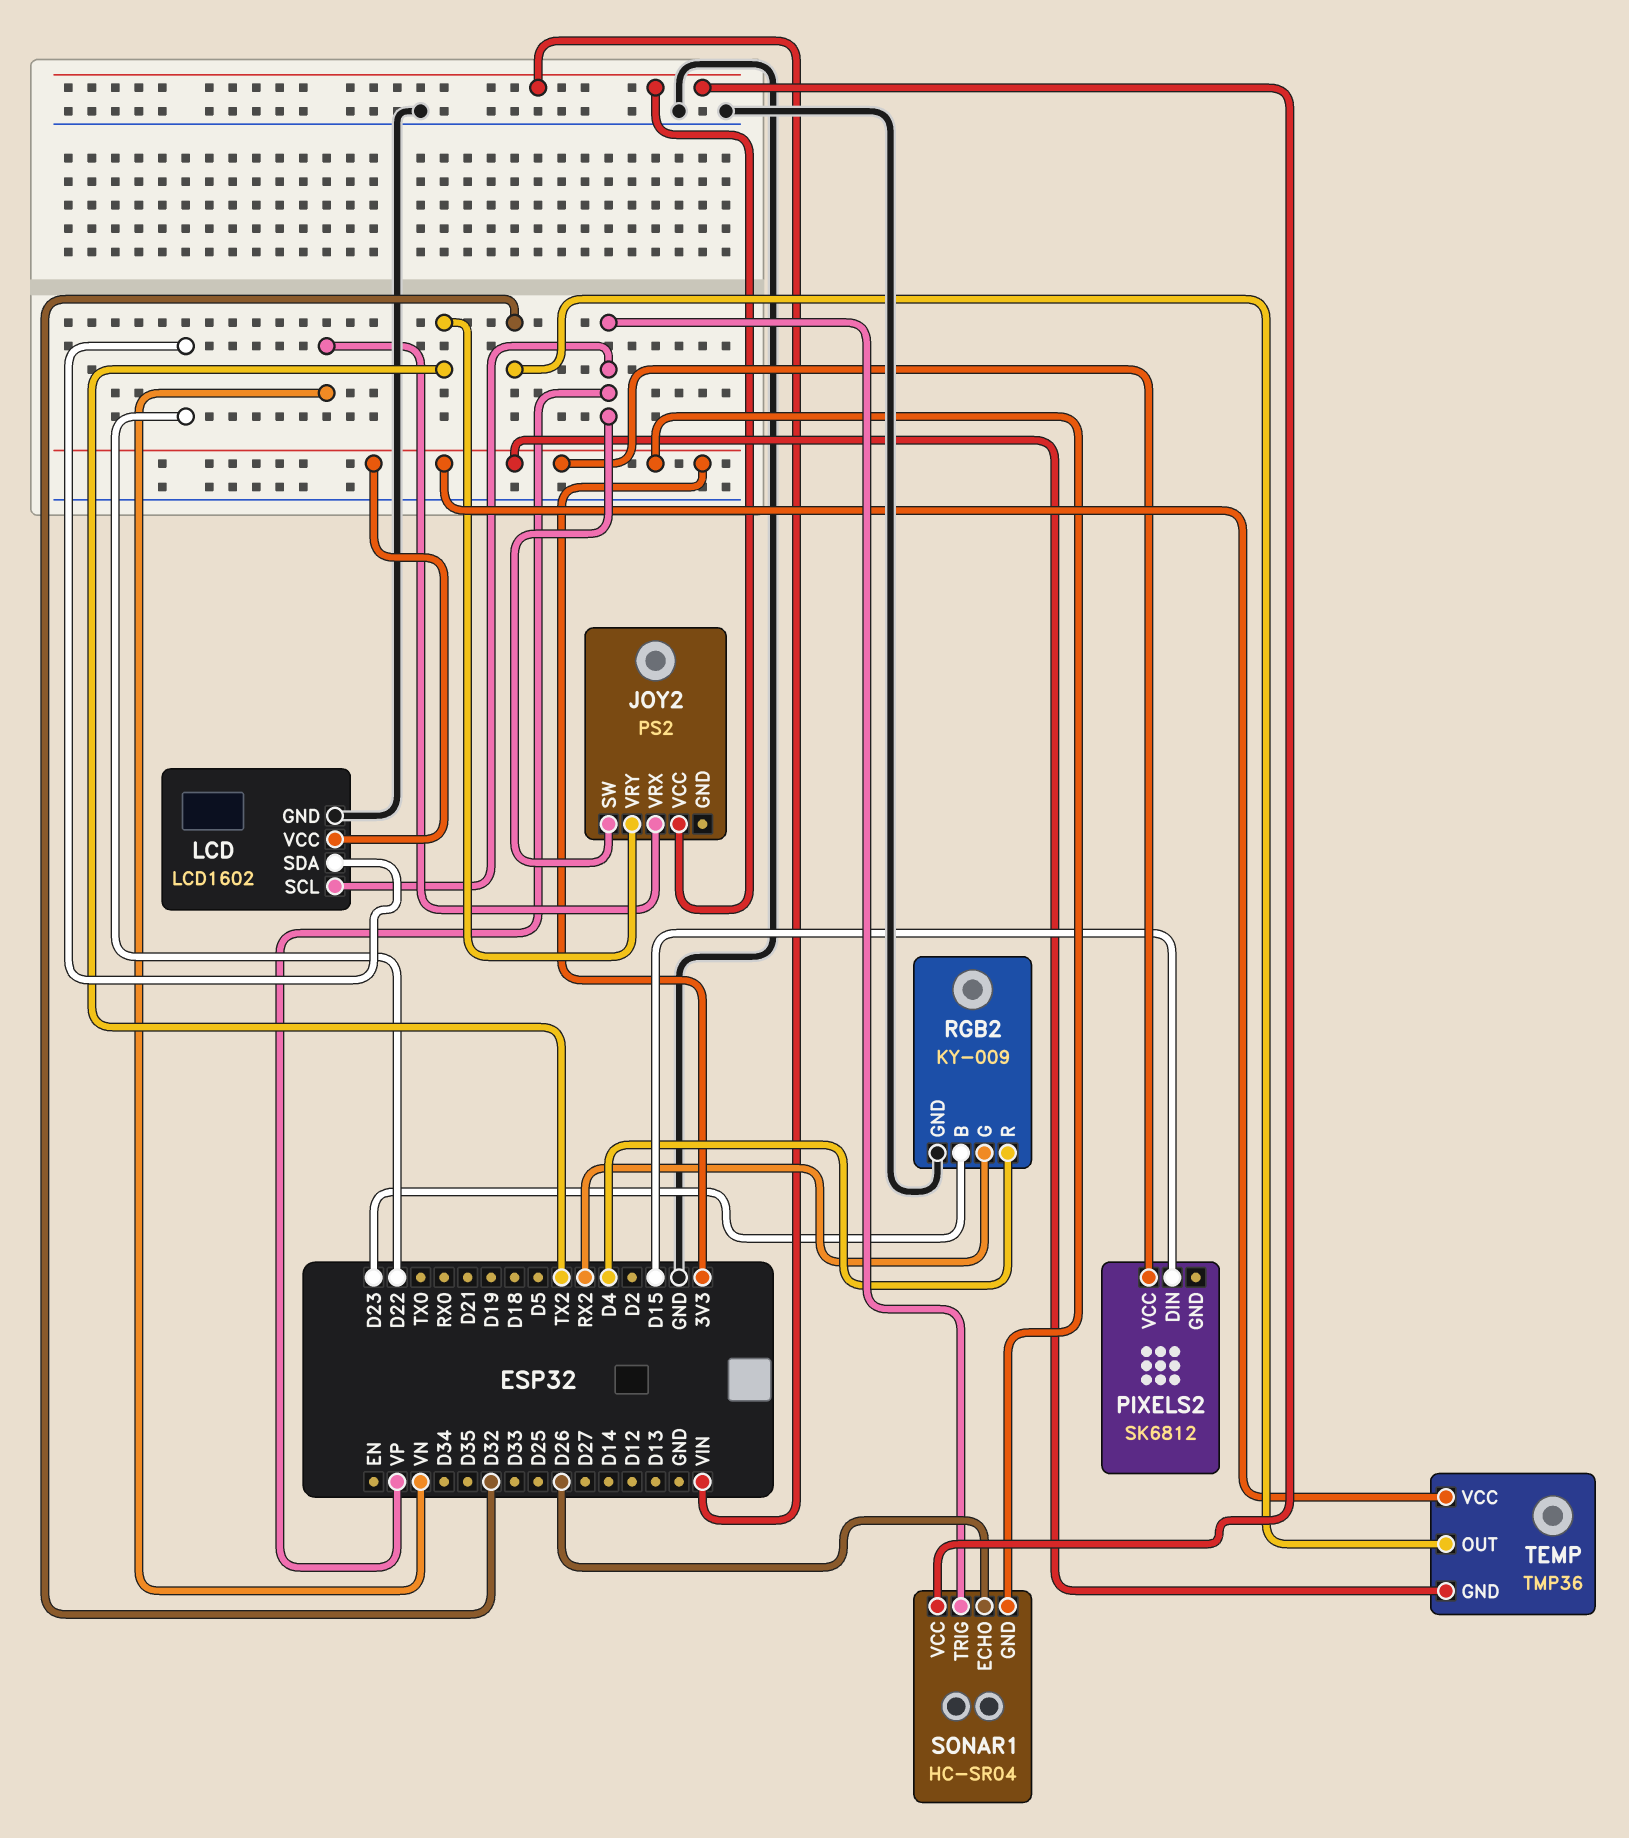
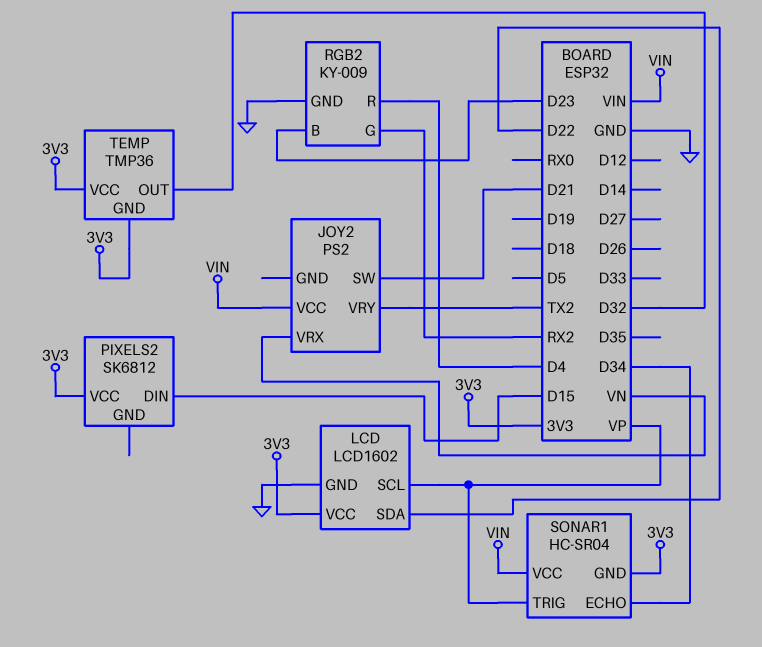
JOY2 pin SW: VP -> D21
SONAR1 pin ECHO: D26 -> D34

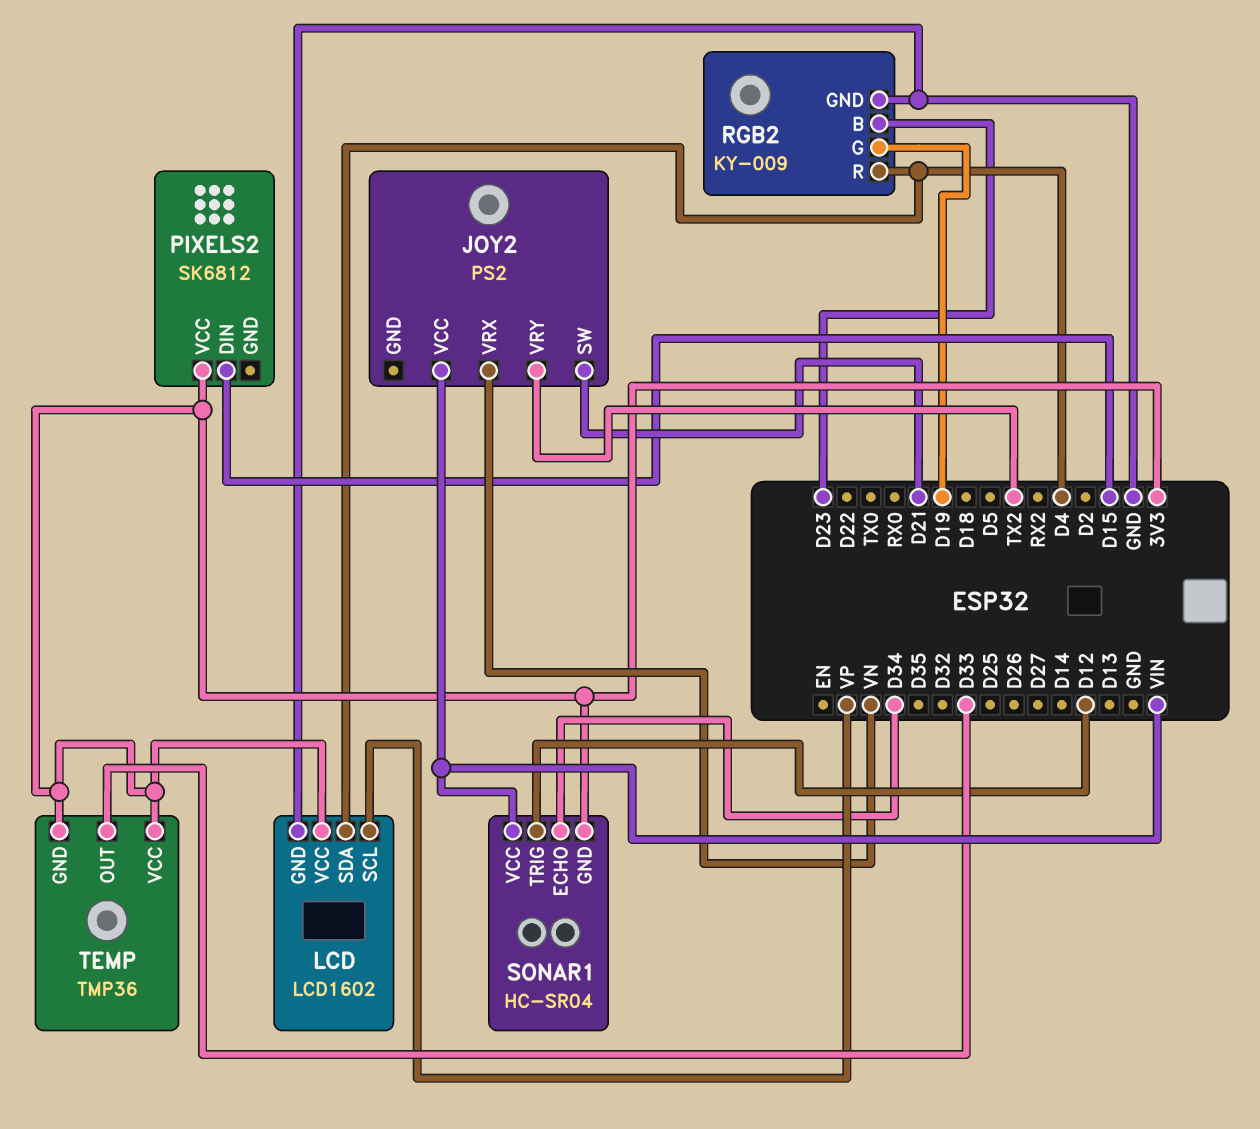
LCD pin SDA: D22 -> D4
RGB2 pin G: RX2 -> D19
SONAR1 pin TRIG: VP -> D12
TEMP pin OUT: D32 -> D33

